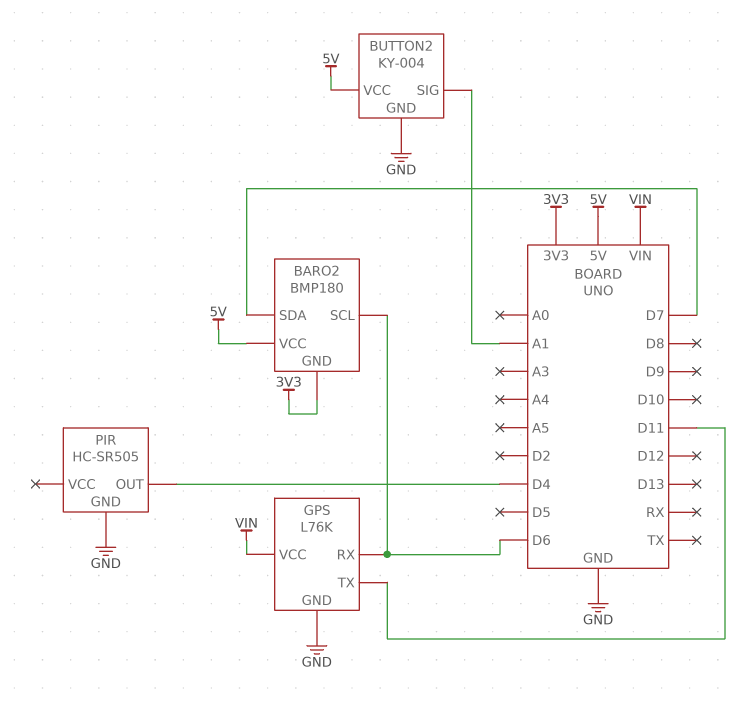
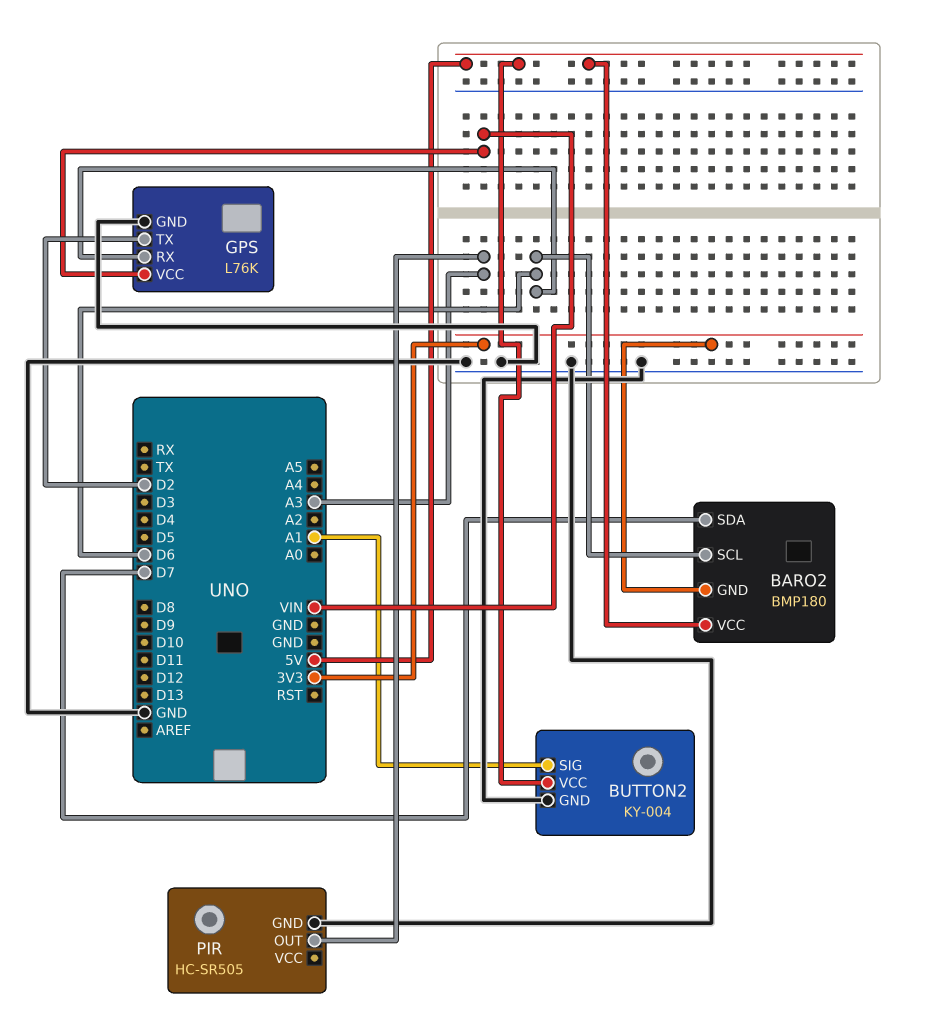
GPS pin TX: D11 -> D2
PIR pin OUT: D4 -> A3

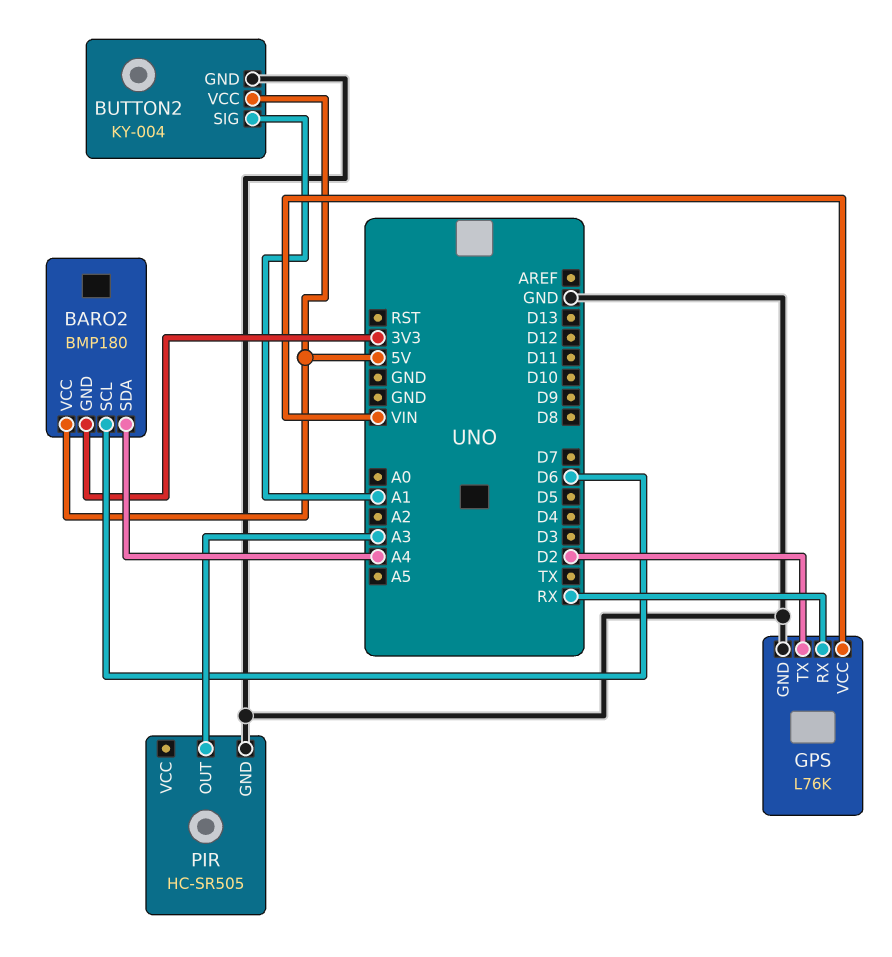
BARO2 pin SDA: D7 -> A4
GPS pin RX: D6 -> RX

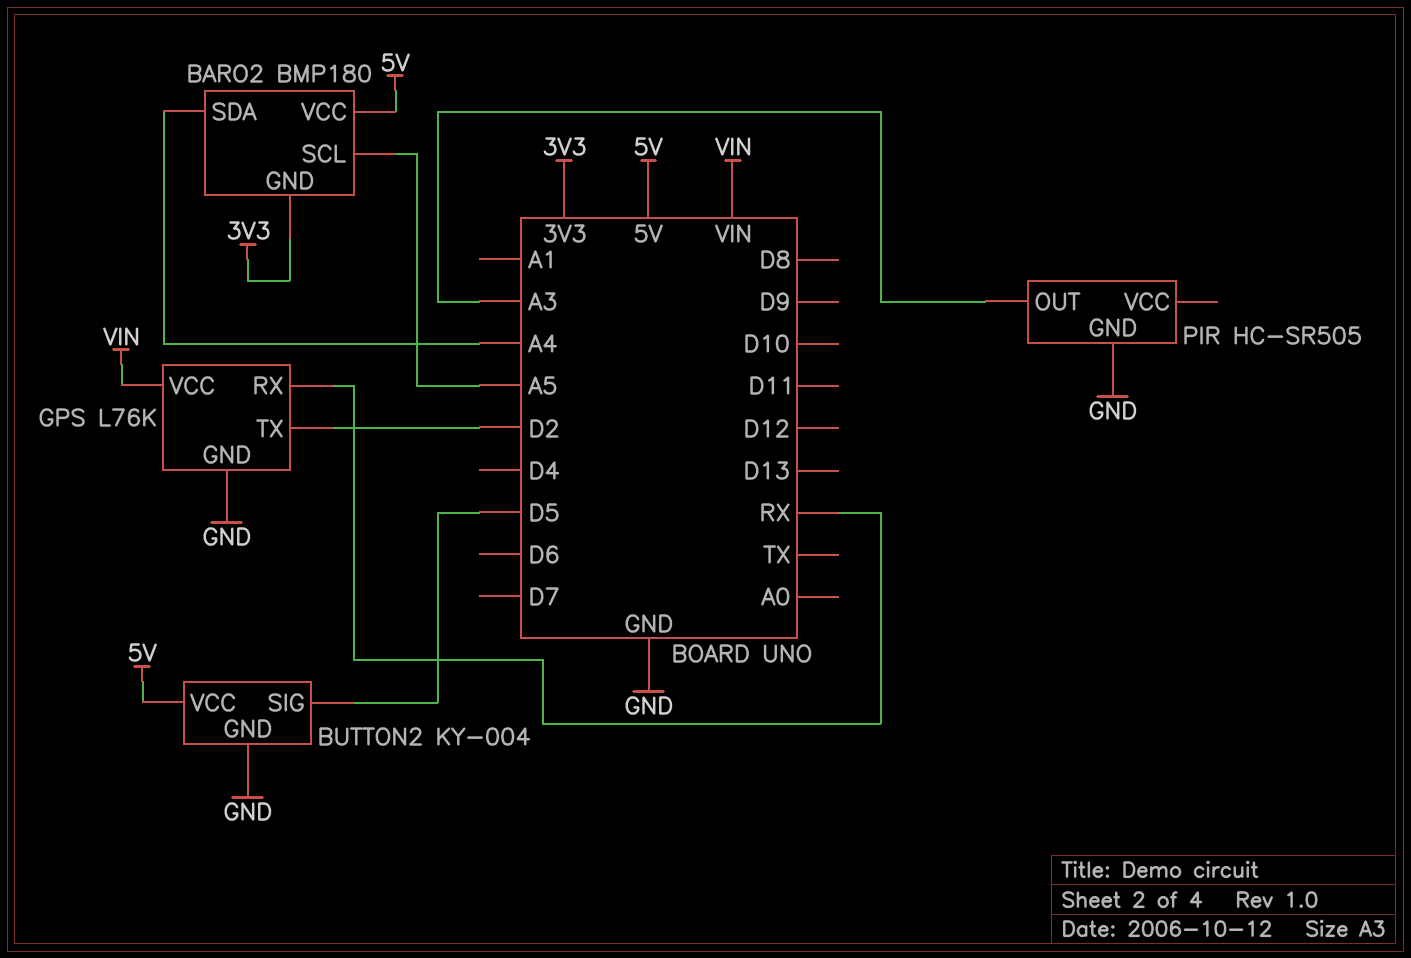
BARO2 pin SCL: D6 -> A5
BUTTON2 pin SIG: A1 -> D5

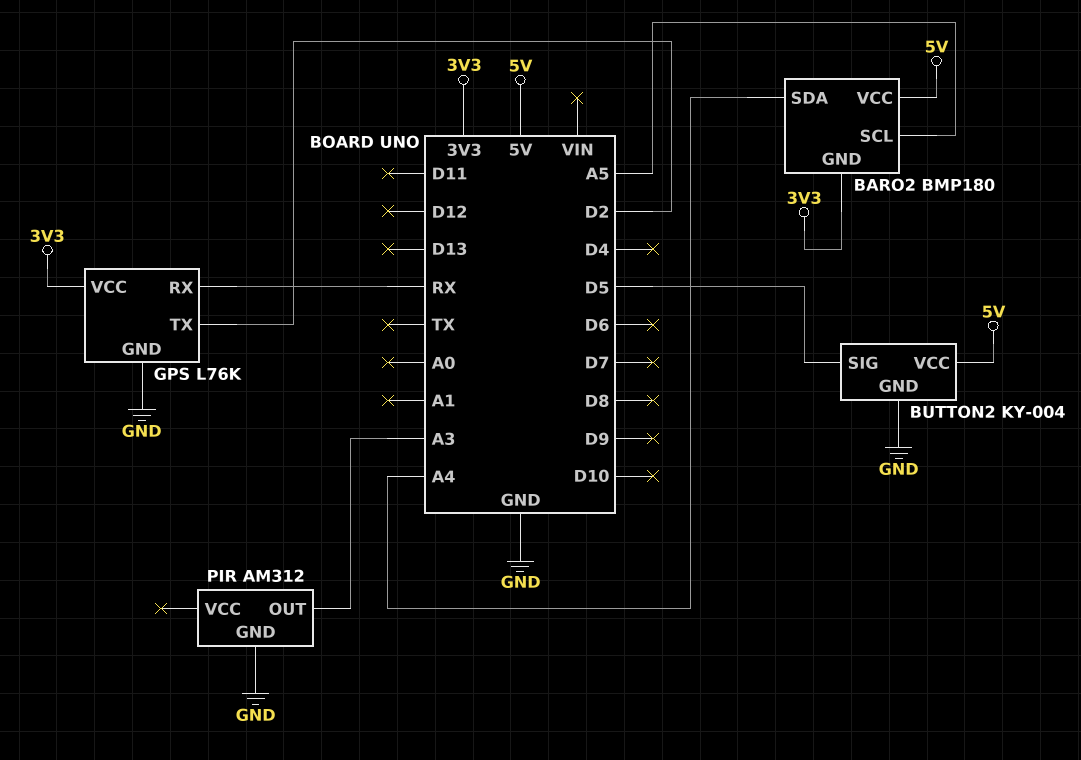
GPS pin VCC: VIN -> 3V3
PIR: HC-SR505 -> AM312

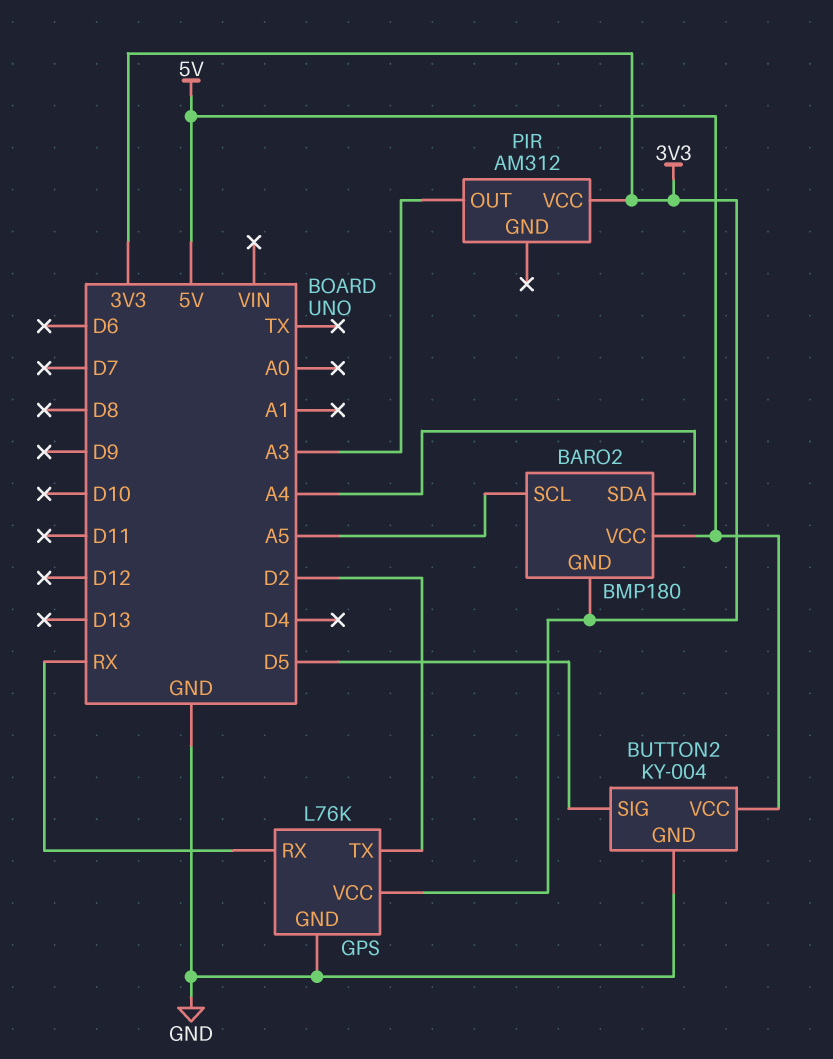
PIR pin GND: GND -> none
PIR pin VCC: none -> 3V3

